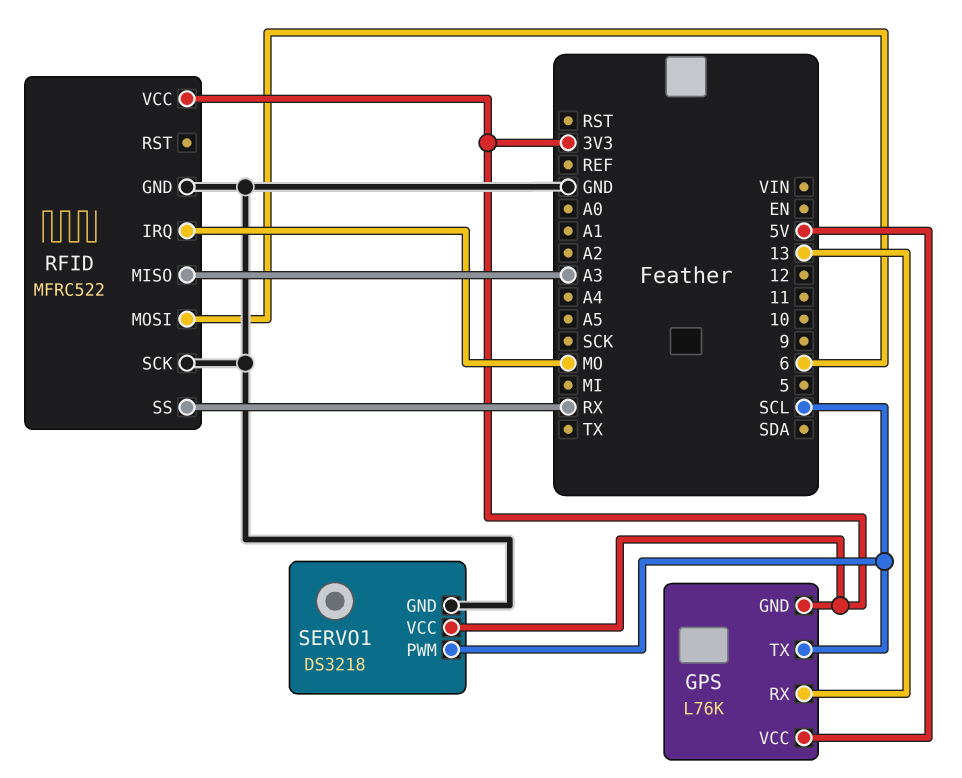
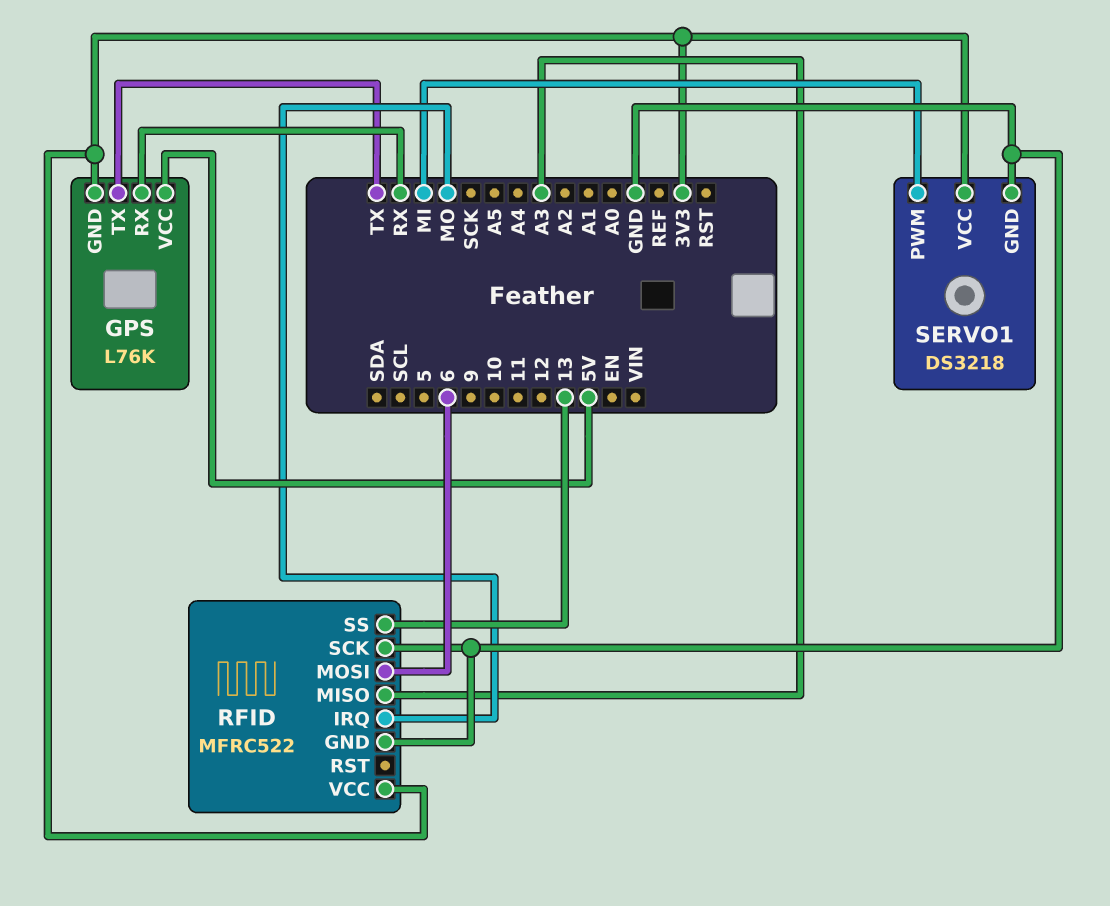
GPS pin RX: 13 -> RX
GPS pin TX: SCL -> TX
RFID pin SS: RX -> 13
SERVO1 pin PWM: SCL -> MI

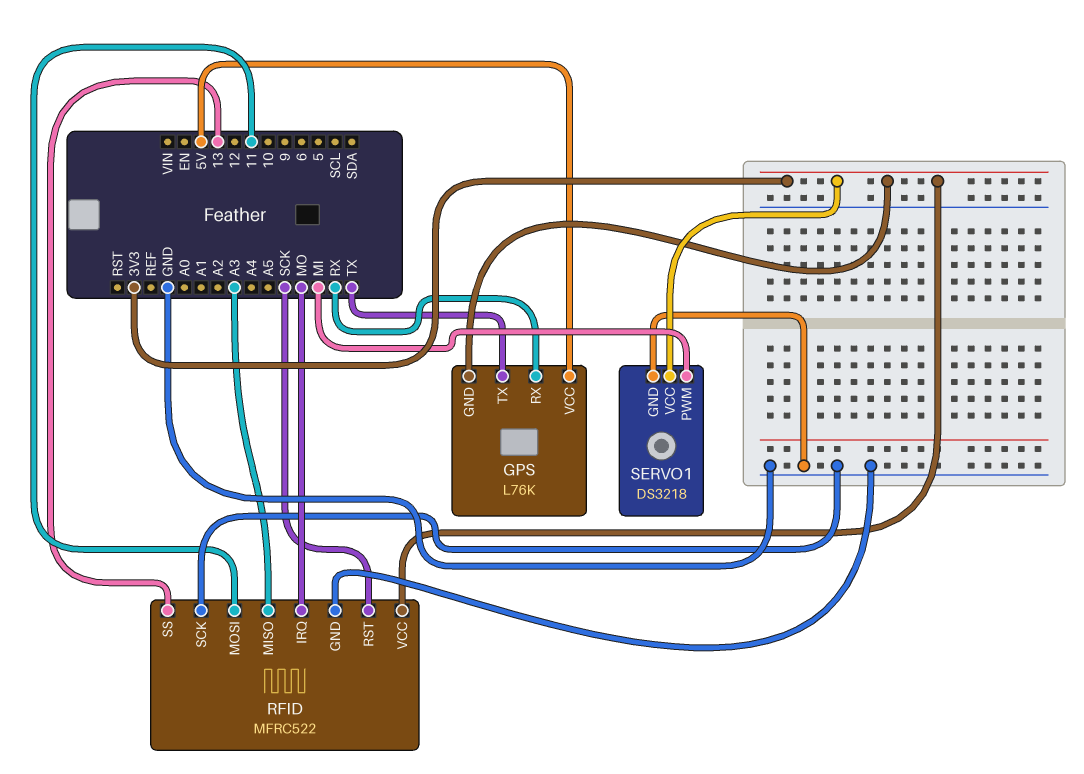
RFID pin MOSI: 6 -> 11
RFID pin RST: none -> SCK

